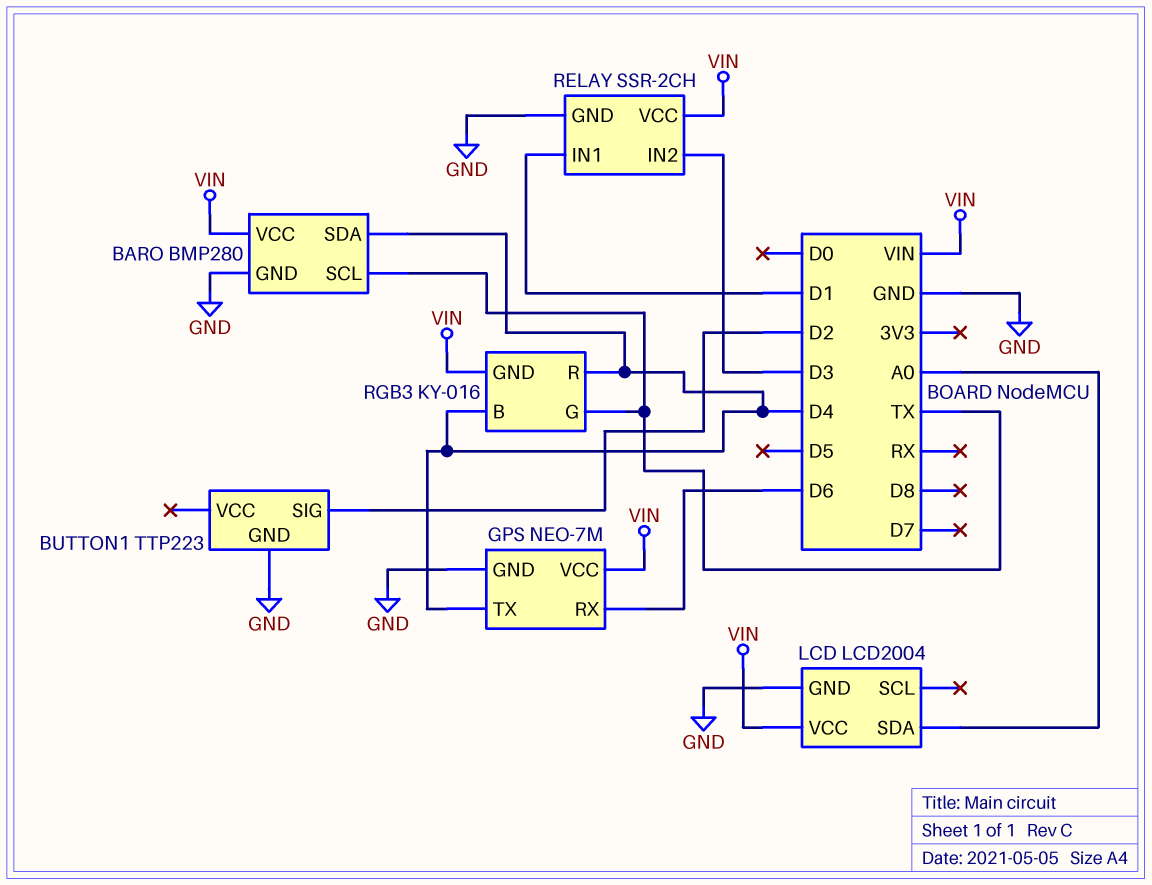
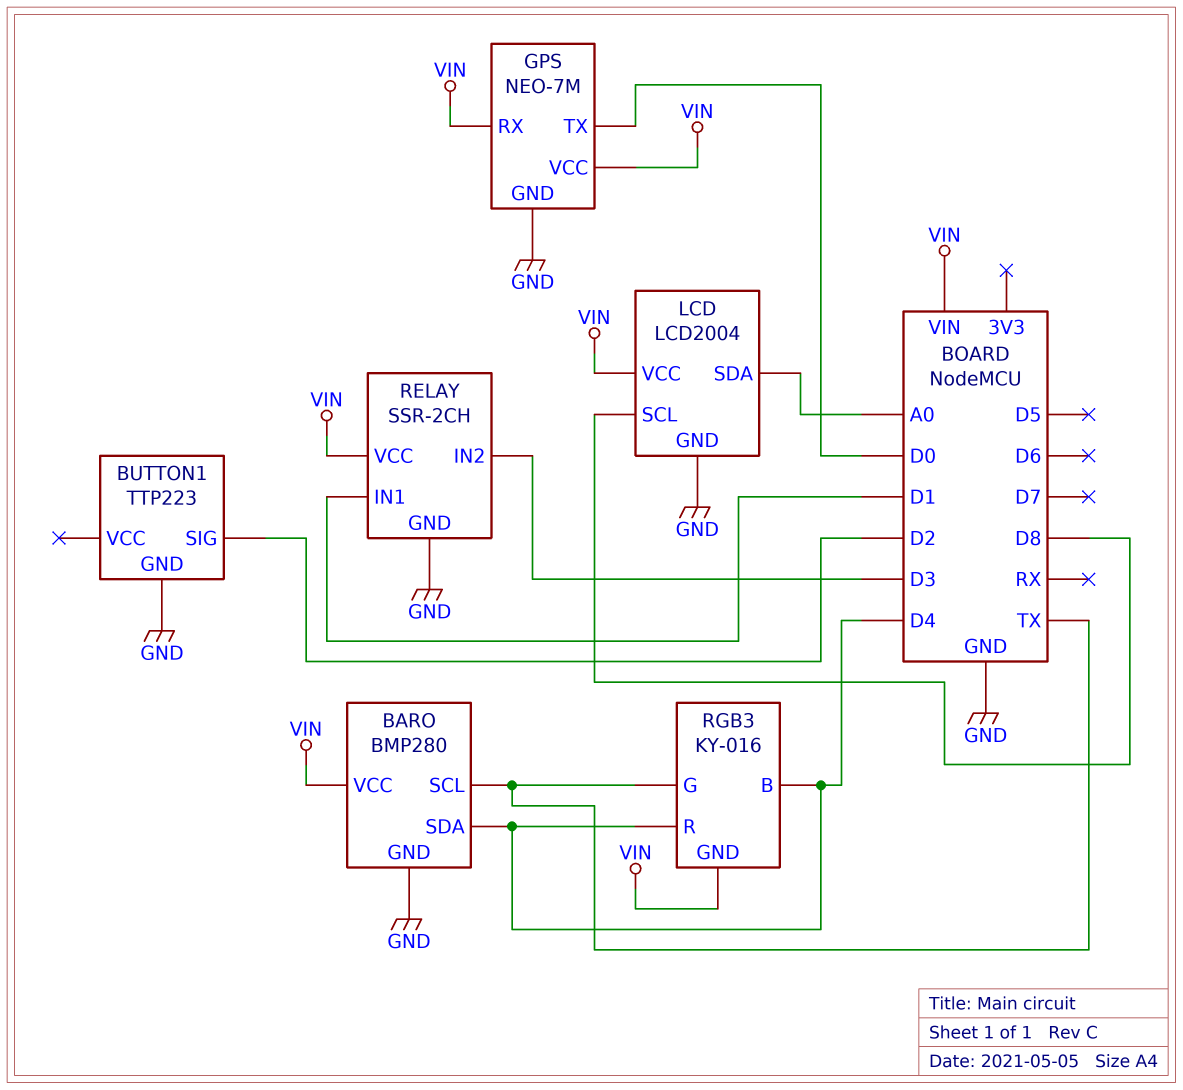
GPS pin RX: D6 -> VIN
GPS pin TX: D4 -> D0
LCD pin SCL: none -> D8

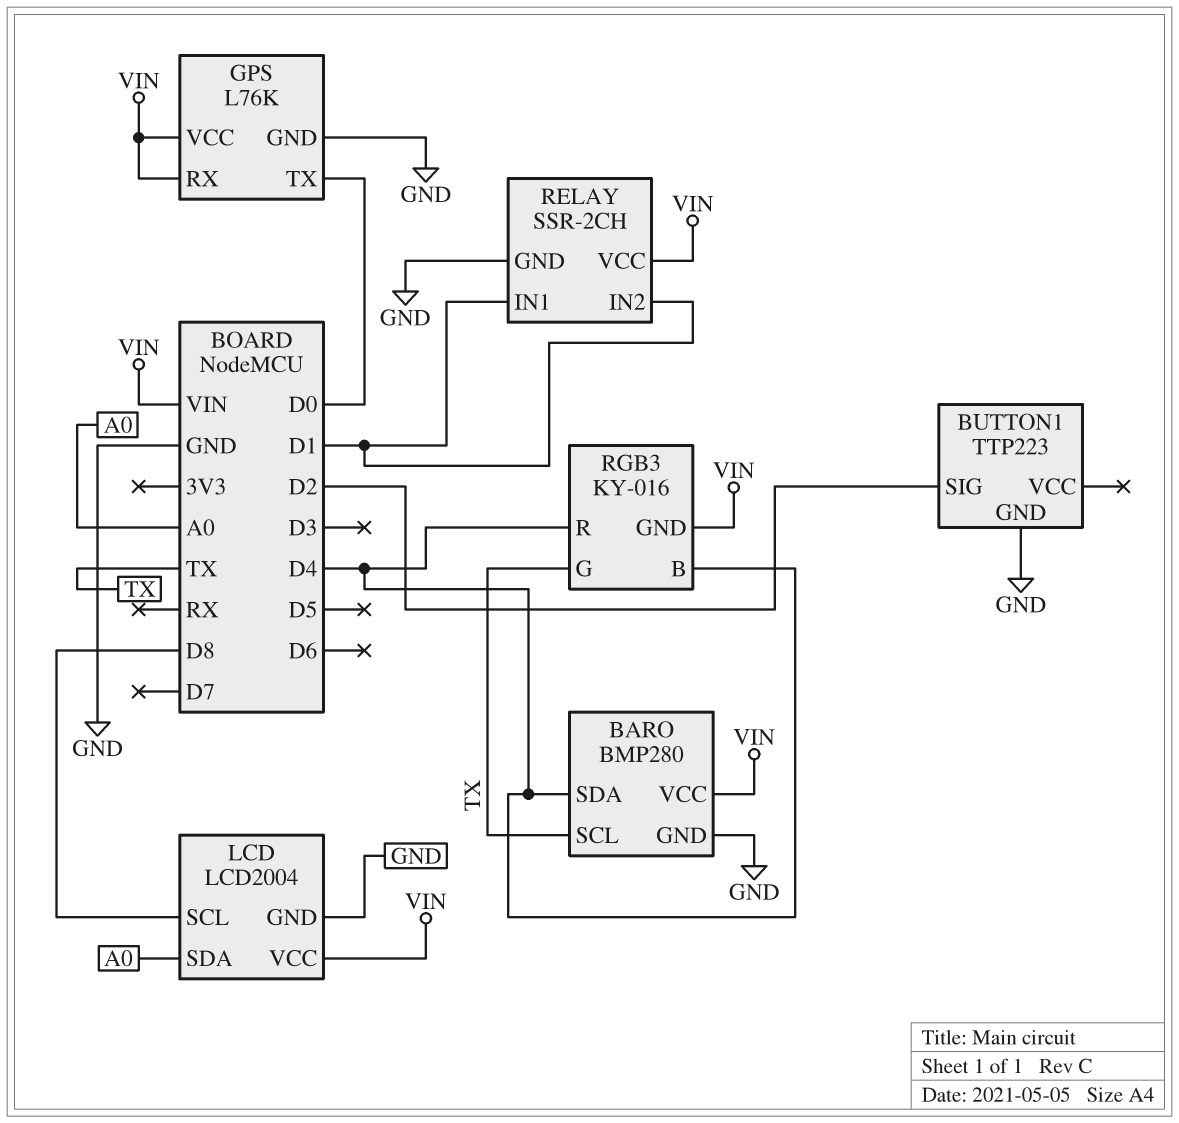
GPS: NEO-7M -> L76K
RELAY pin IN2: D3 -> D1

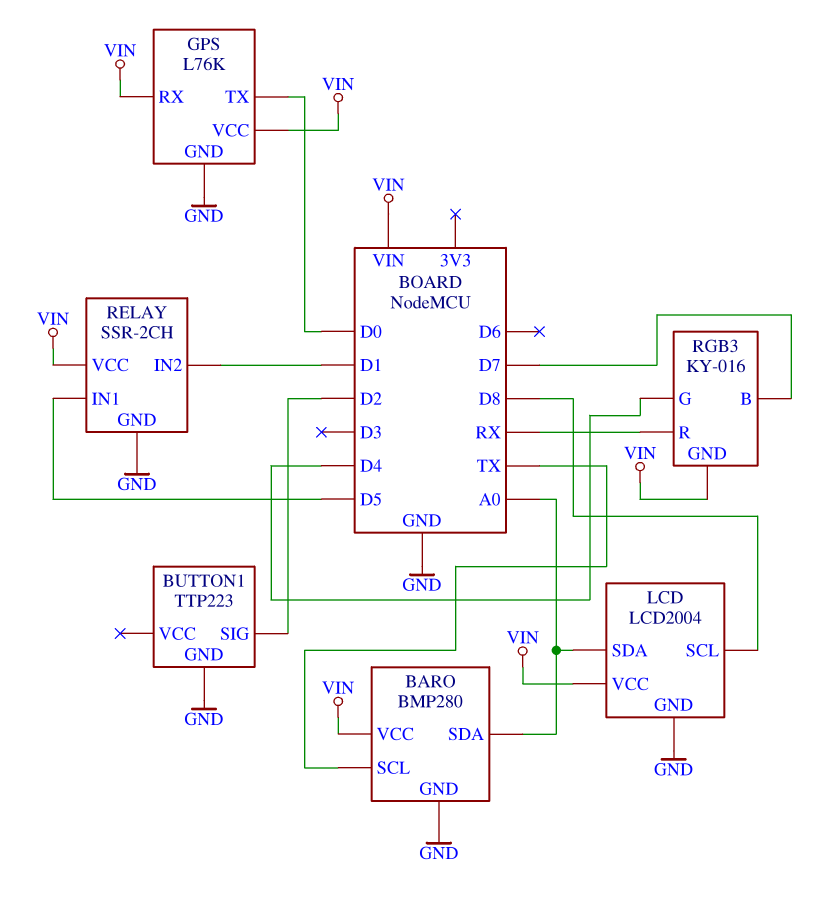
BARO pin SDA: D4 -> A0
RELAY pin IN1: D1 -> D5
RGB3 pin B: D4 -> D7
RGB3 pin G: TX -> D4
RGB3 pin R: D4 -> RX

